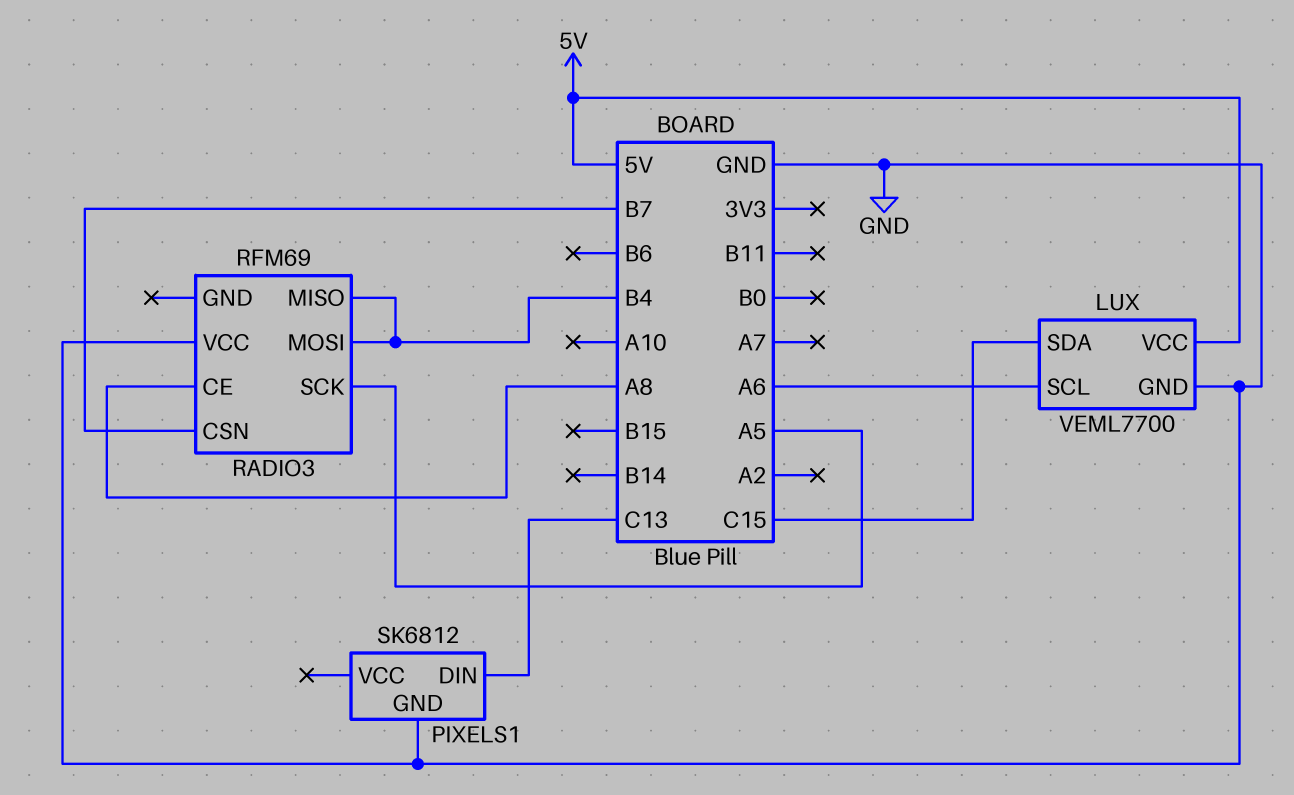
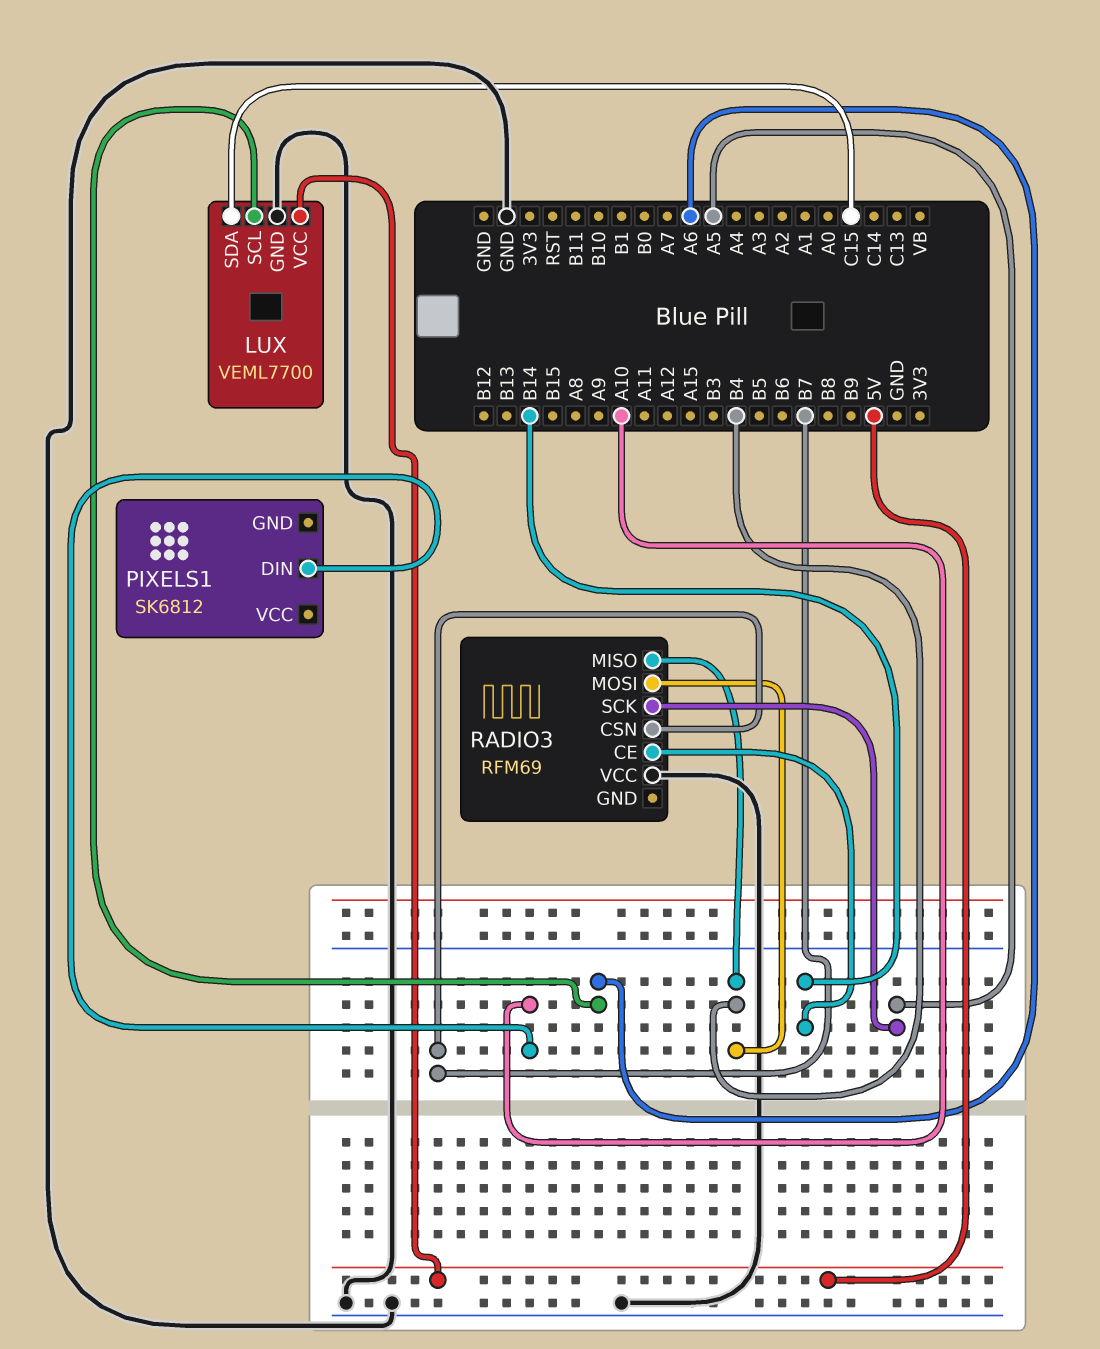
PIXELS1 pin DIN: C13 -> A10
PIXELS1 pin GND: GND -> none
RADIO3 pin CE: A8 -> B14

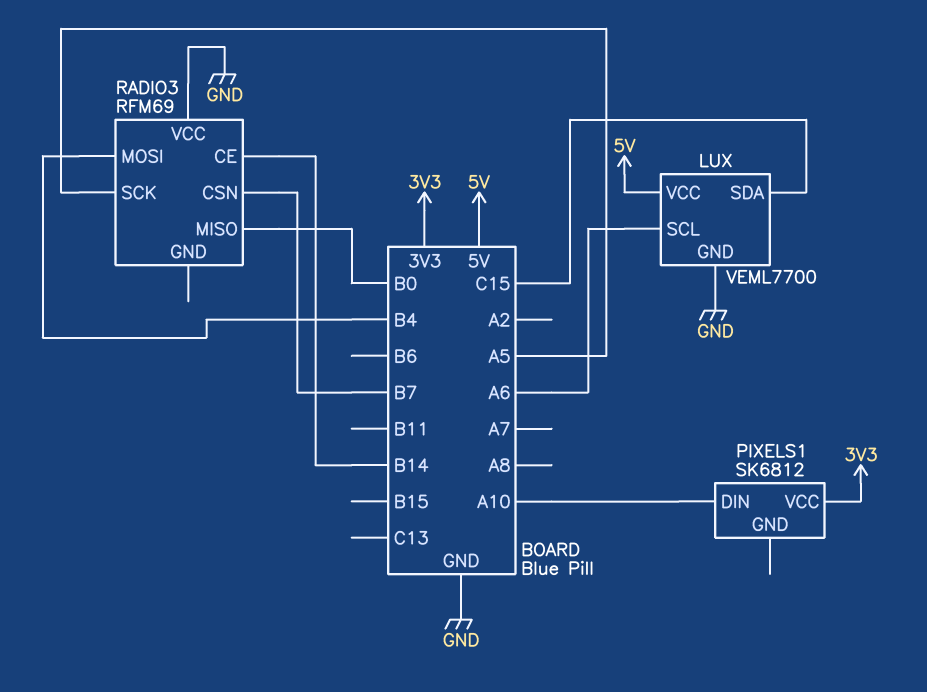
PIXELS1 pin VCC: none -> 3V3
RADIO3 pin MISO: B4 -> B0

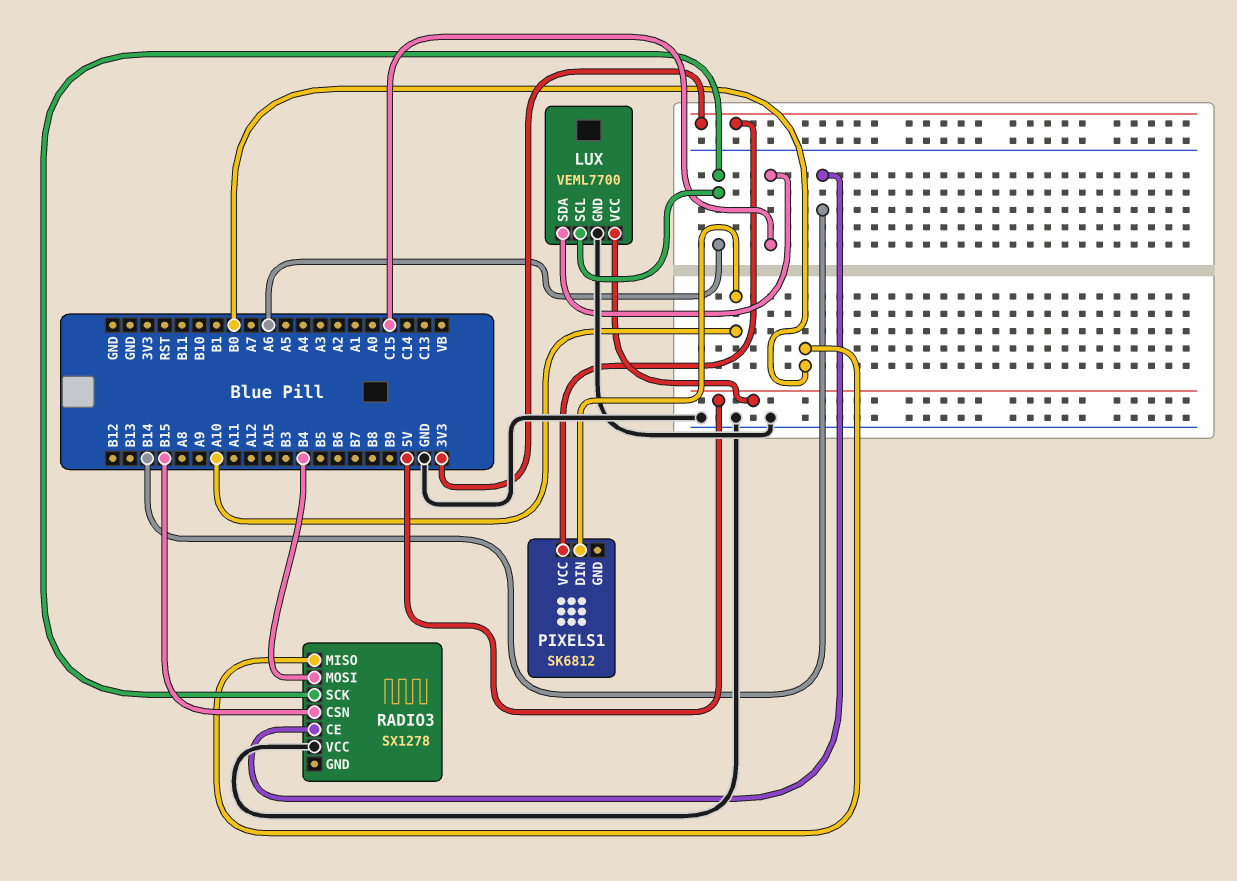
RADIO3: RFM69 -> SX1278
RADIO3 pin CSN: B7 -> B15
RADIO3 pin SCK: A5 -> A6

